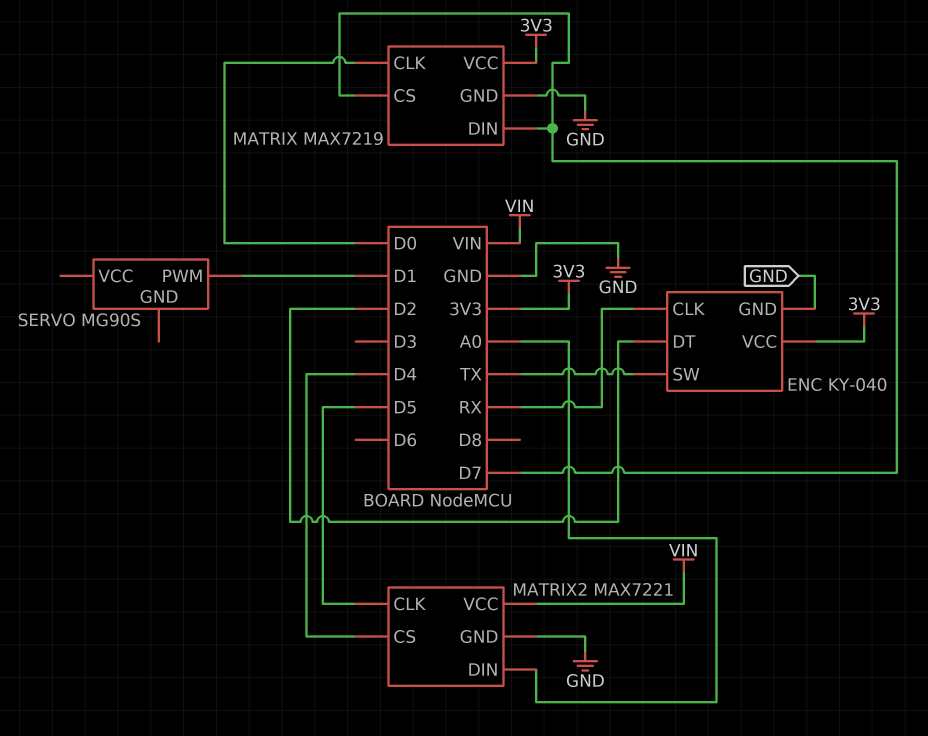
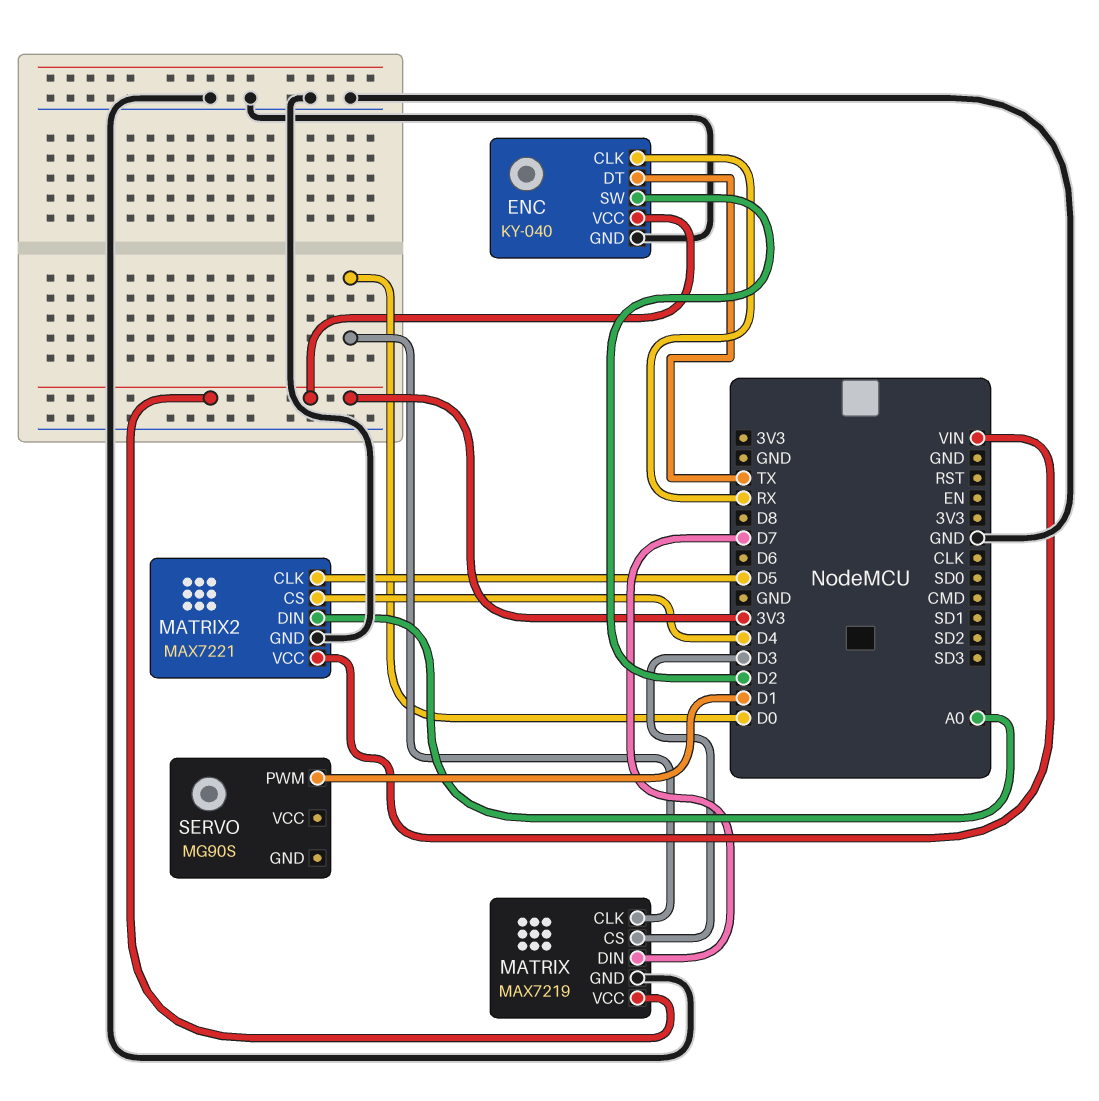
ENC pin DT: D2 -> TX
ENC pin SW: TX -> D2
MATRIX pin CS: D7 -> D3

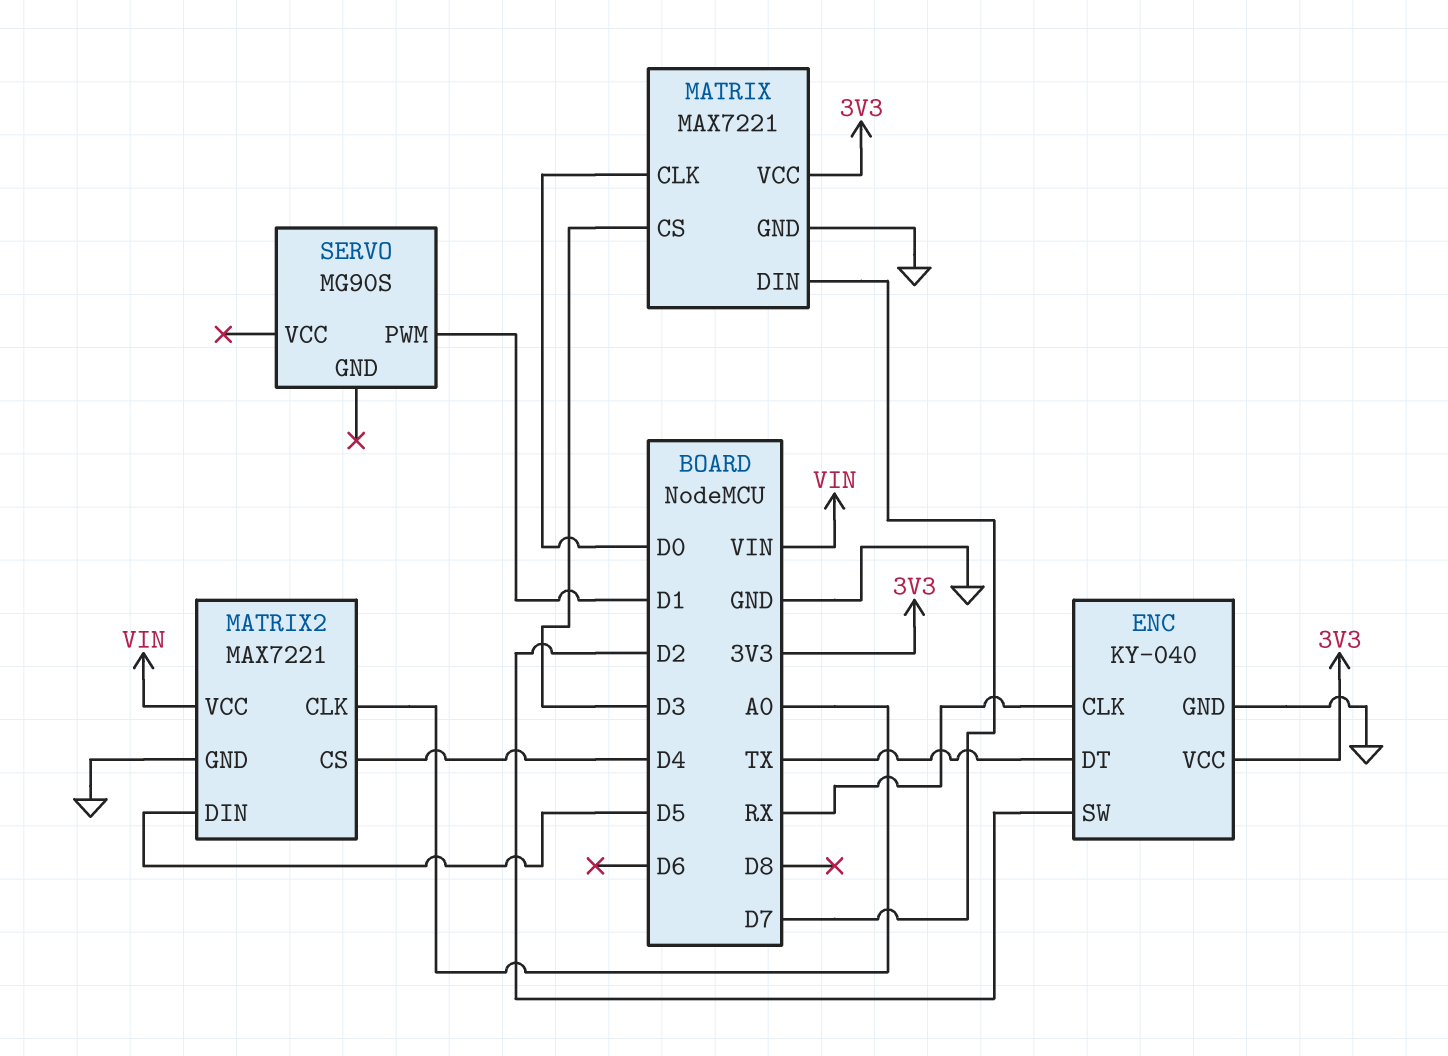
MATRIX: MAX7219 -> MAX7221
MATRIX2 pin CLK: D5 -> A0
MATRIX2 pin DIN: A0 -> D5

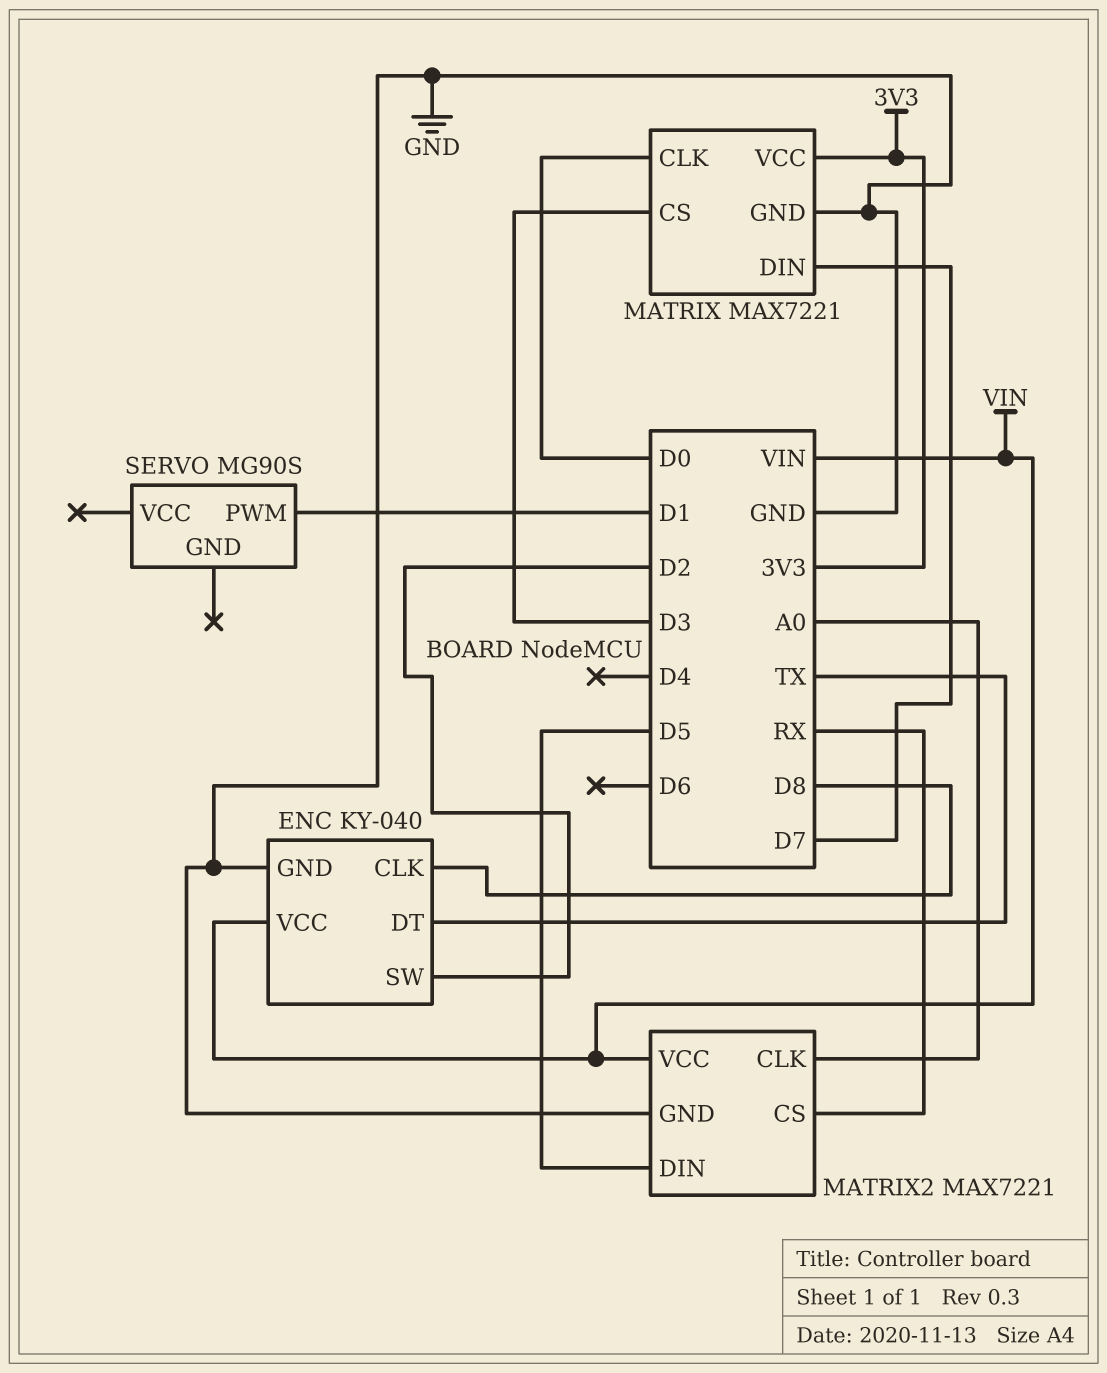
ENC pin CLK: RX -> D8
ENC pin VCC: 3V3 -> VIN
MATRIX2 pin CS: D4 -> RX

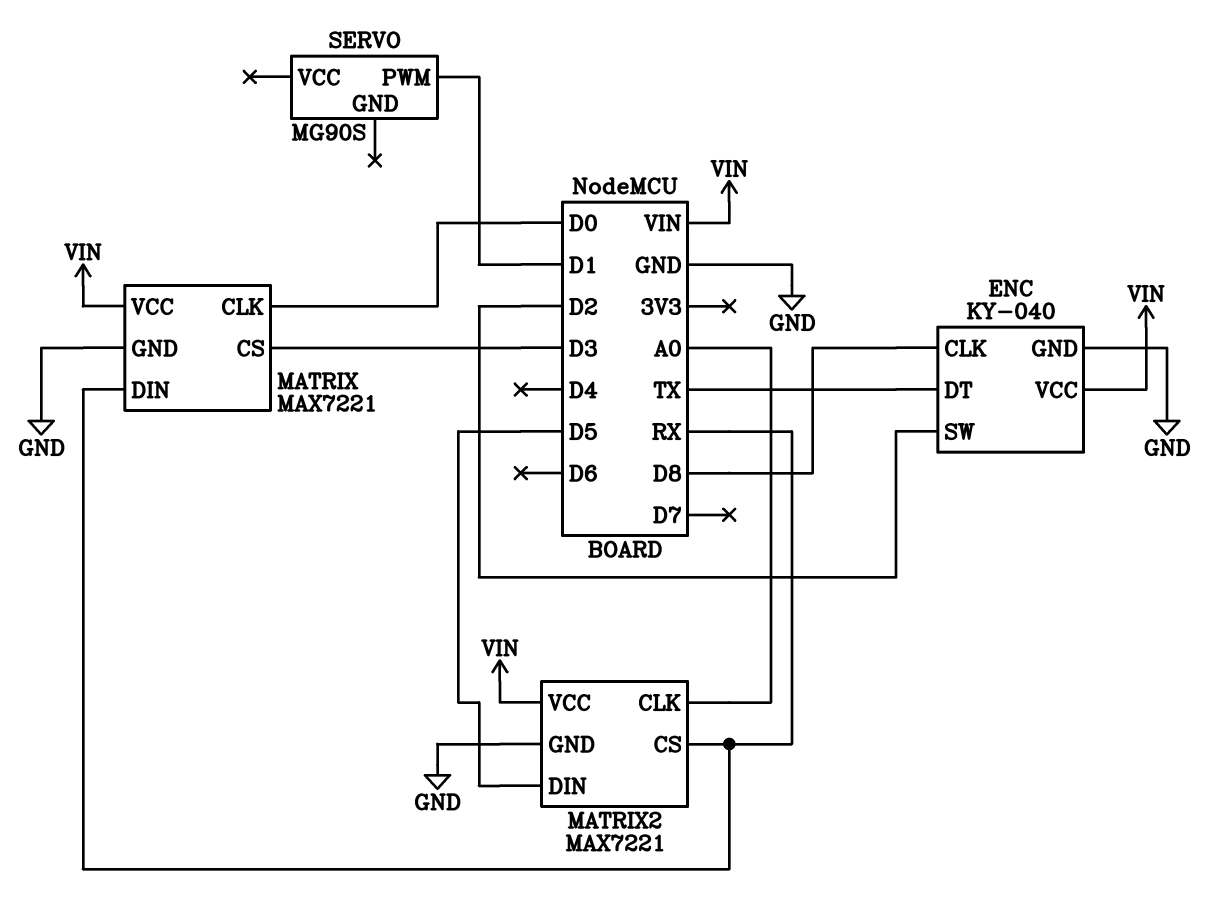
MATRIX pin DIN: D7 -> RX
MATRIX pin VCC: 3V3 -> VIN

